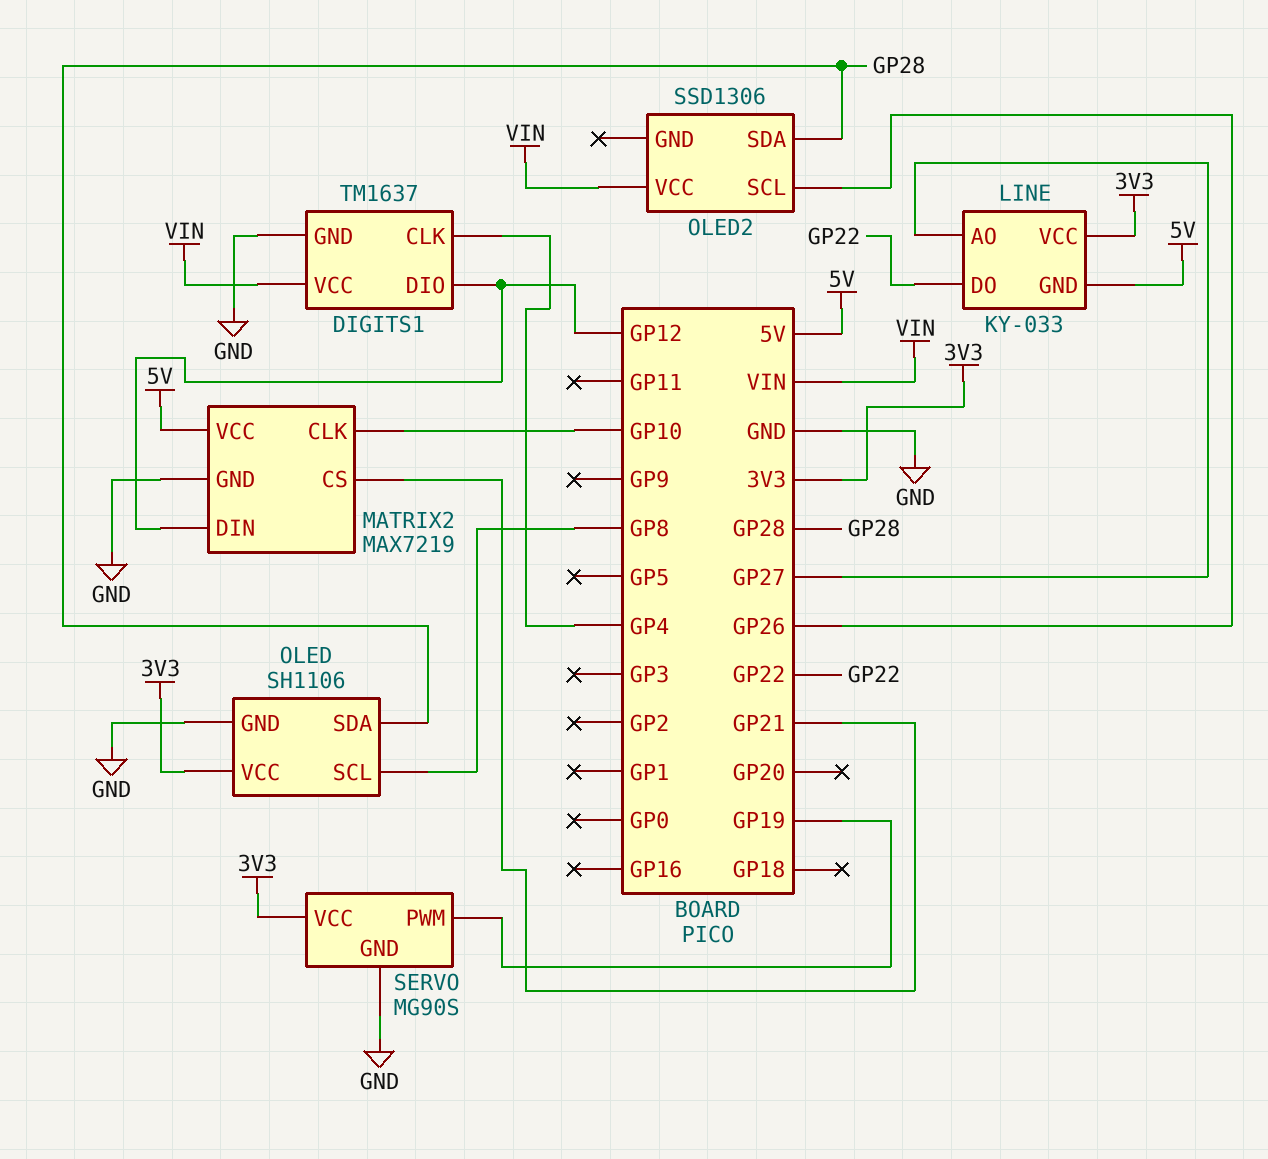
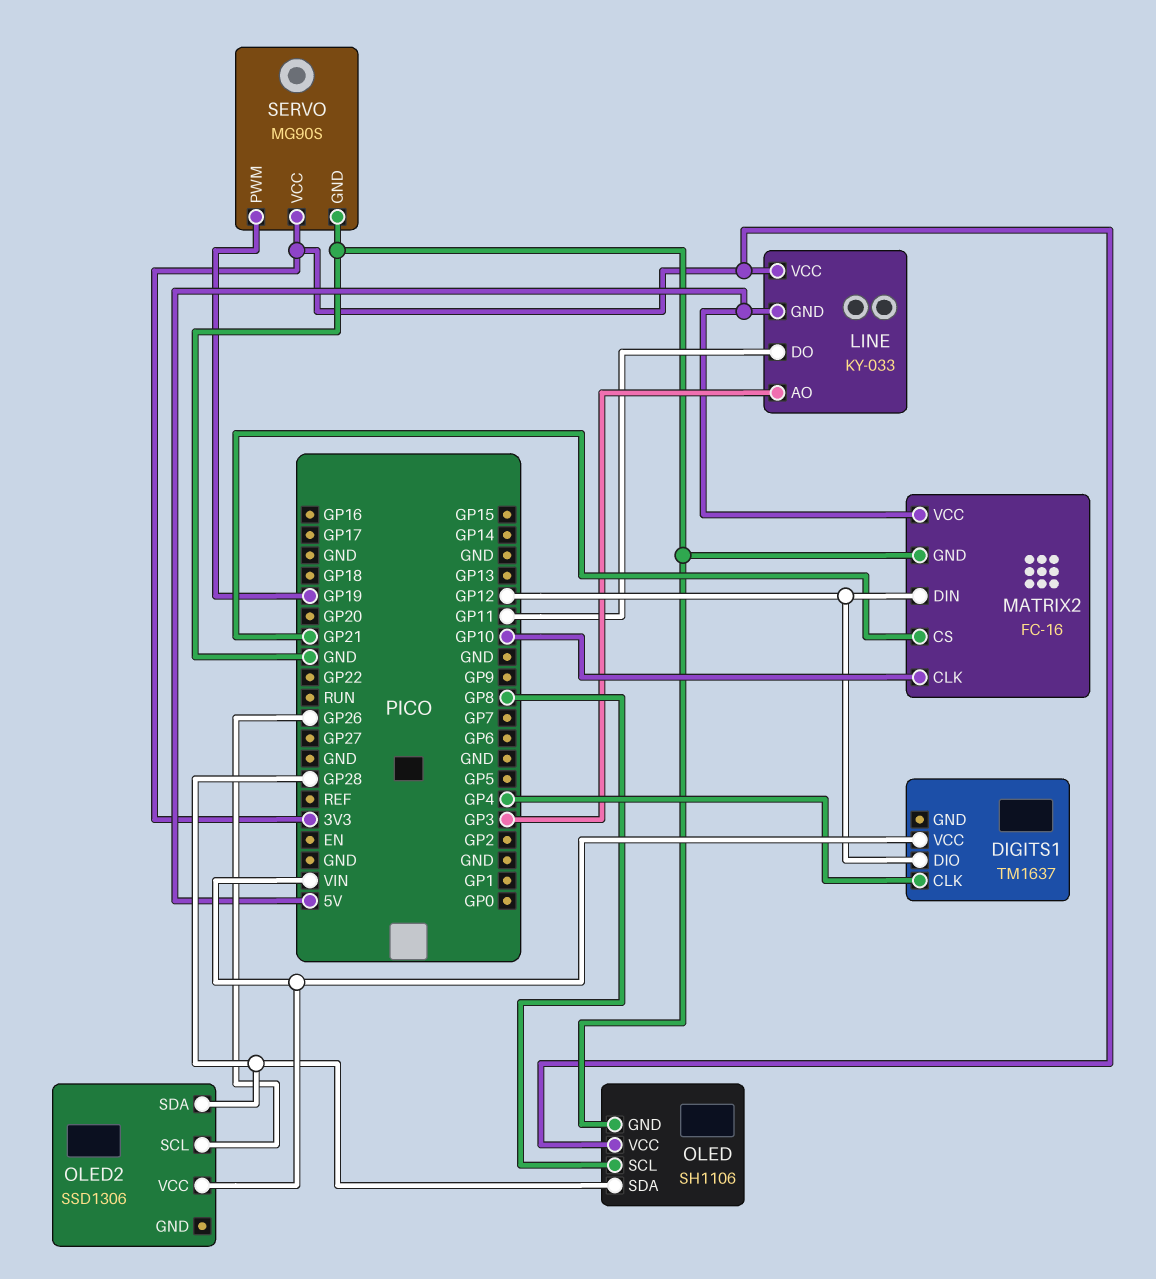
DIGITS1 pin GND: GND -> none
LINE pin AO: GP27 -> GP3
LINE pin DO: GP22 -> GP11
MATRIX2: MAX7219 -> FC-16

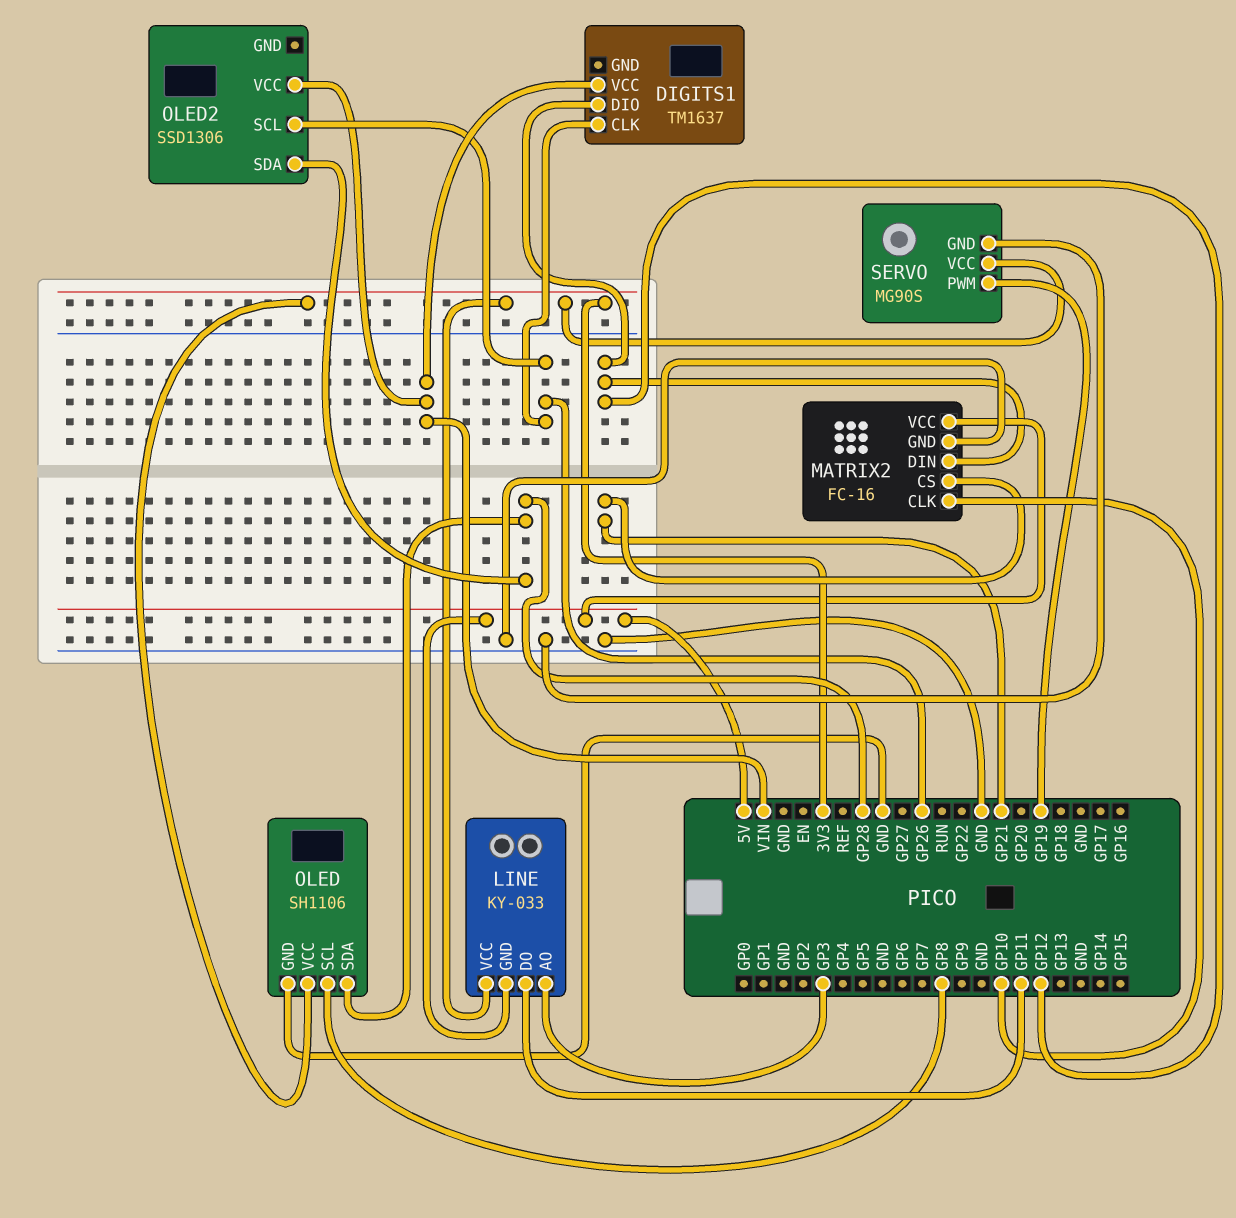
DIGITS1 pin CLK: GP4 -> GP26

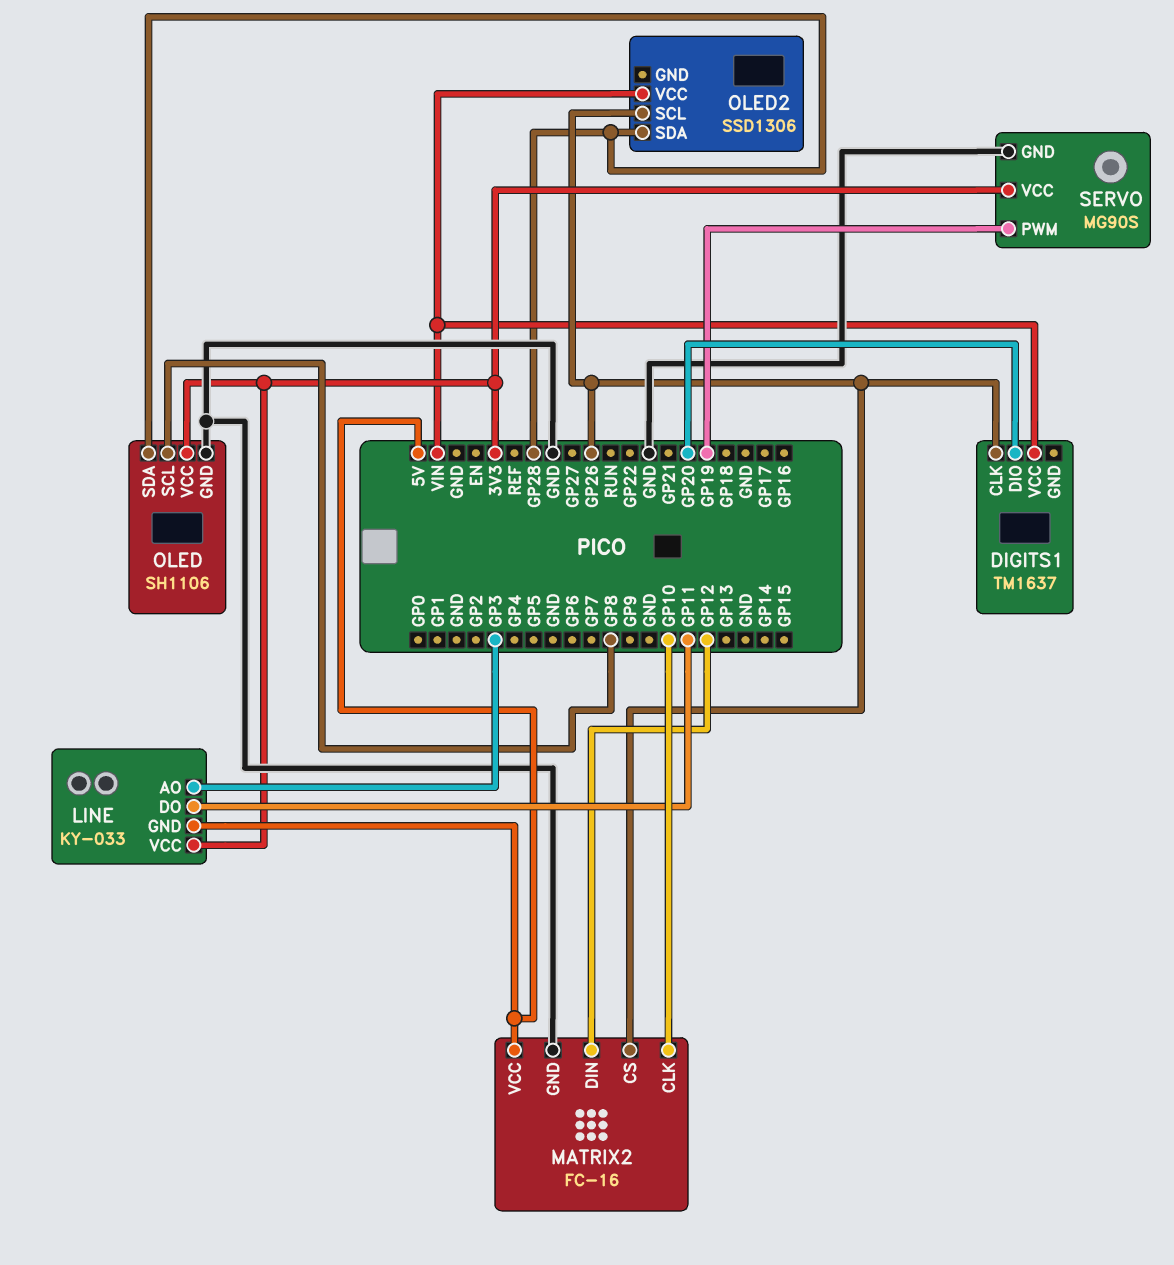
DIGITS1 pin DIO: GP12 -> GP20
MATRIX2 pin CS: GP21 -> GP26

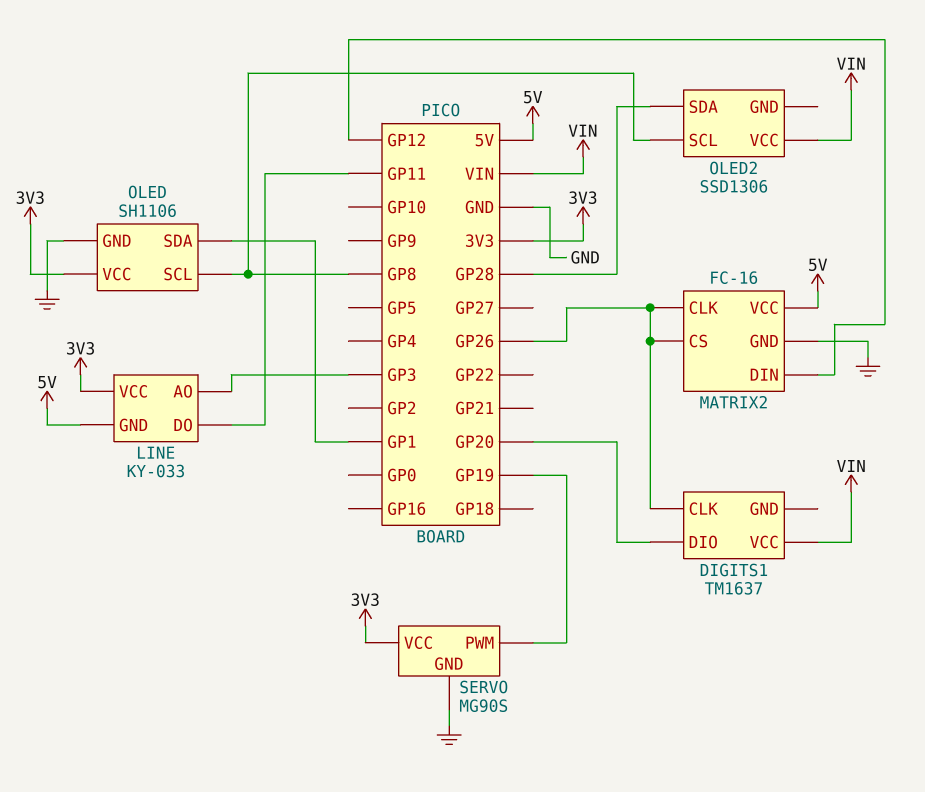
MATRIX2 pin CLK: GP10 -> GP26
OLED pin SDA: GP28 -> GP1
OLED2 pin SCL: GP26 -> GP8

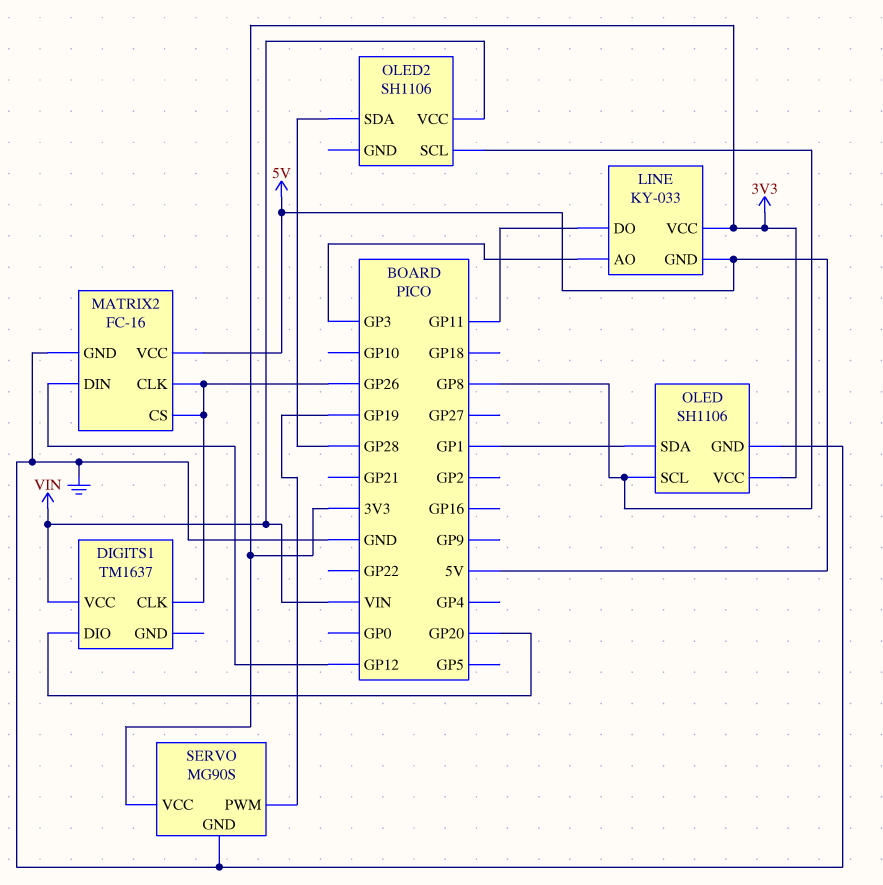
OLED2: SSD1306 -> SH1106

